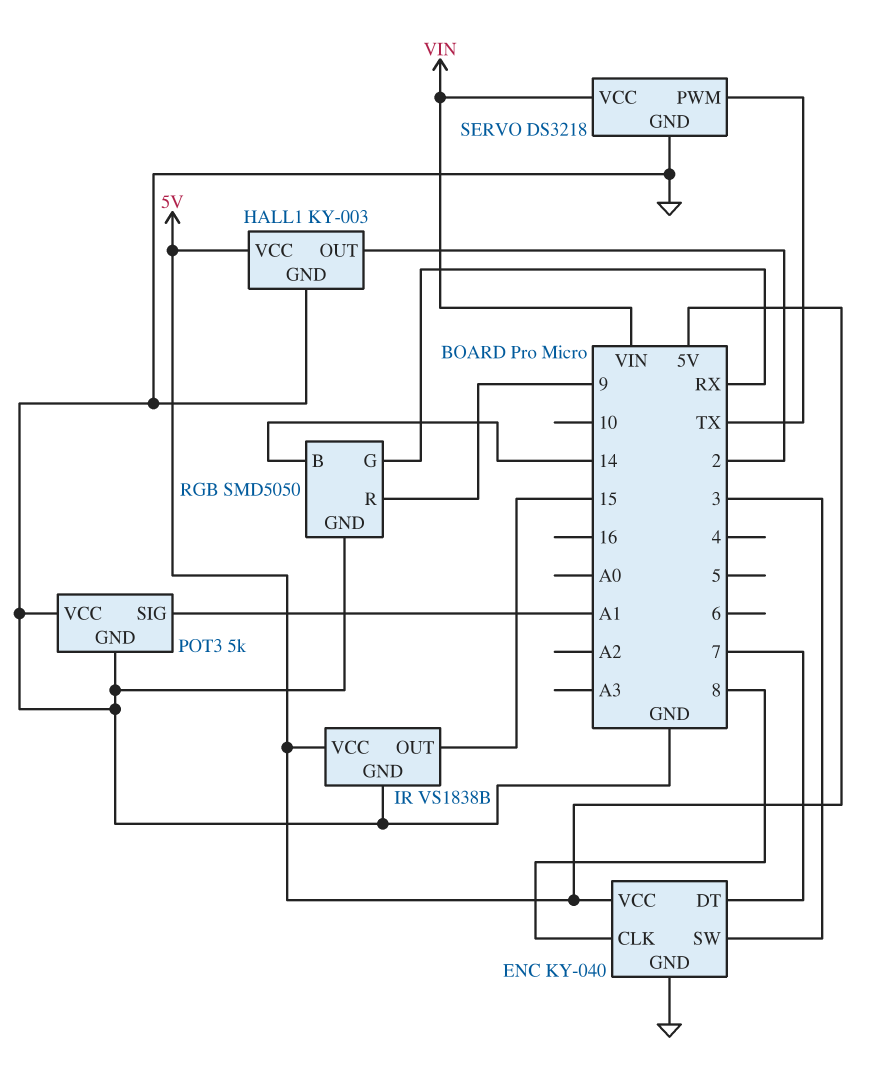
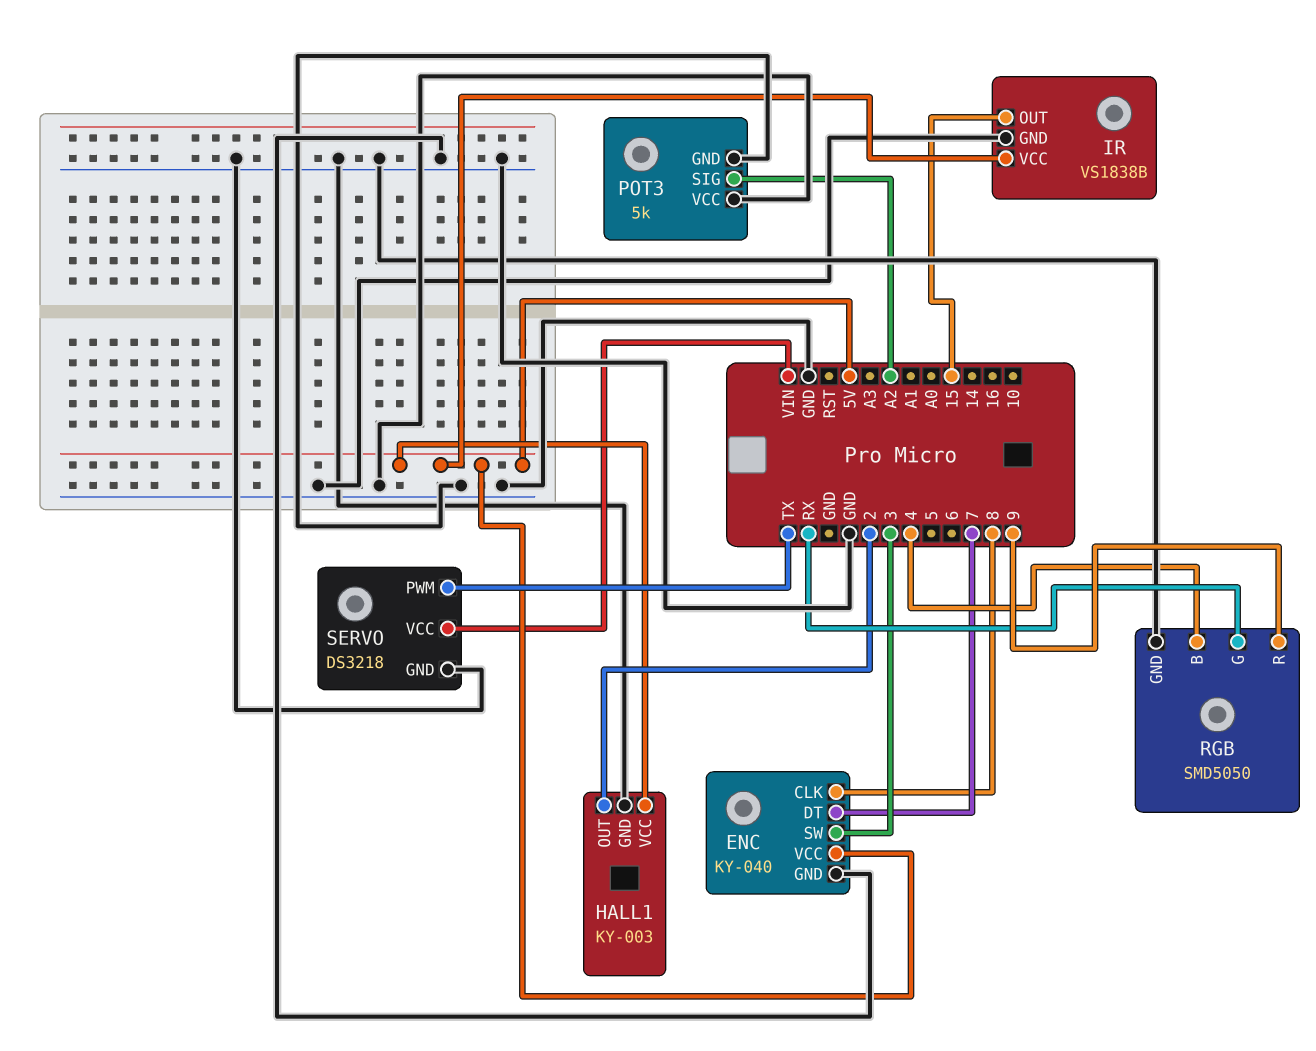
POT3 pin SIG: A1 -> A2
RGB pin B: 14 -> 4

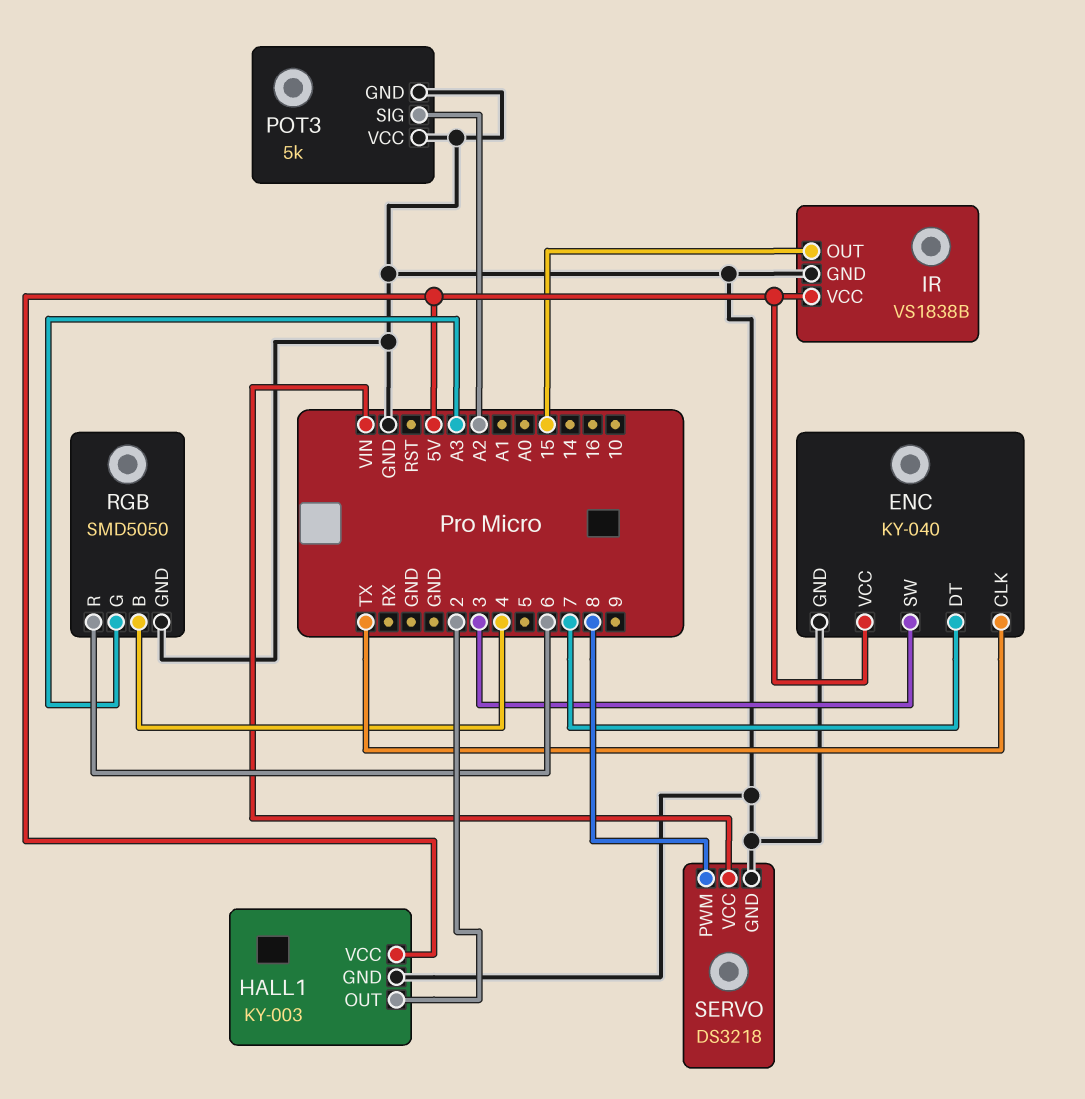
ENC pin CLK: 8 -> TX
RGB pin G: RX -> A3
RGB pin R: 9 -> 6
SERVO pin PWM: TX -> 8

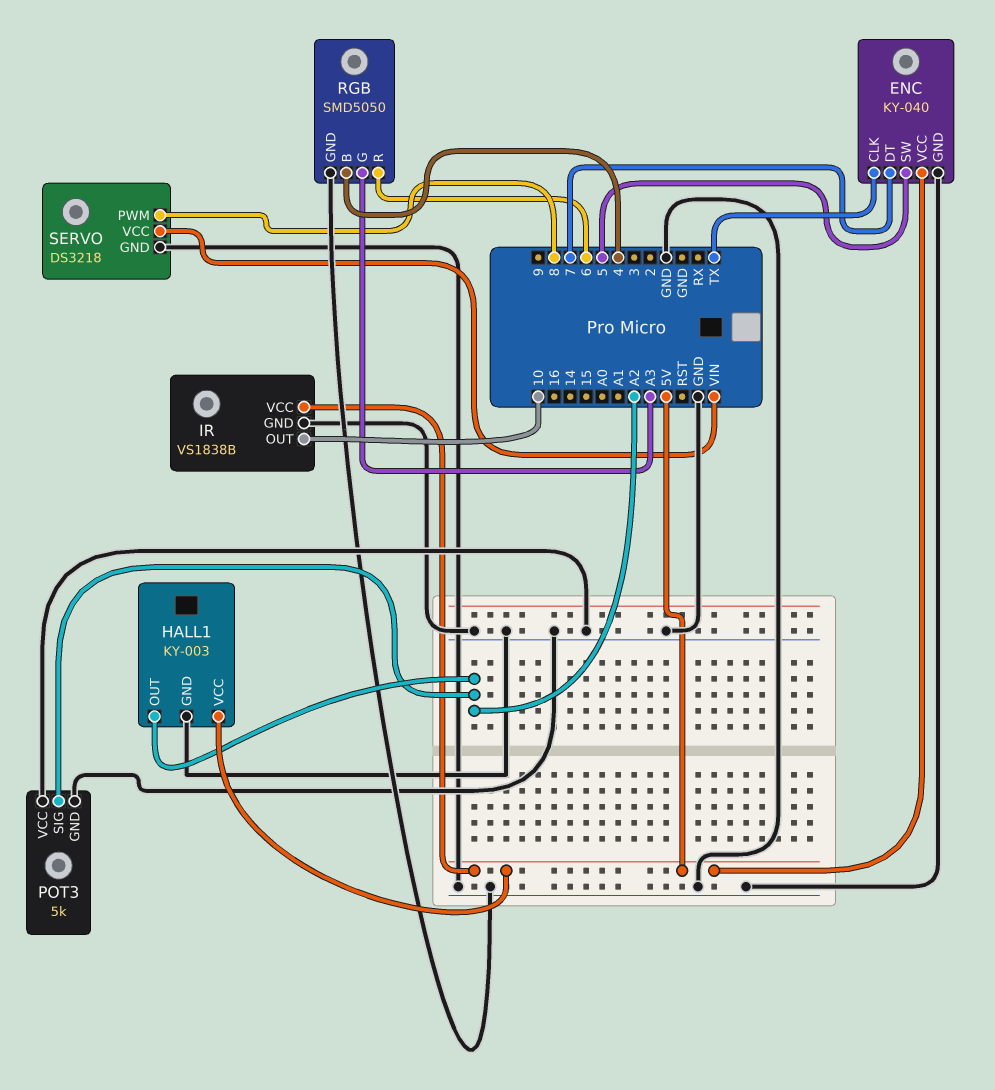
ENC pin SW: 3 -> 5
HALL1 pin OUT: 2 -> A2
IR pin OUT: 15 -> 10

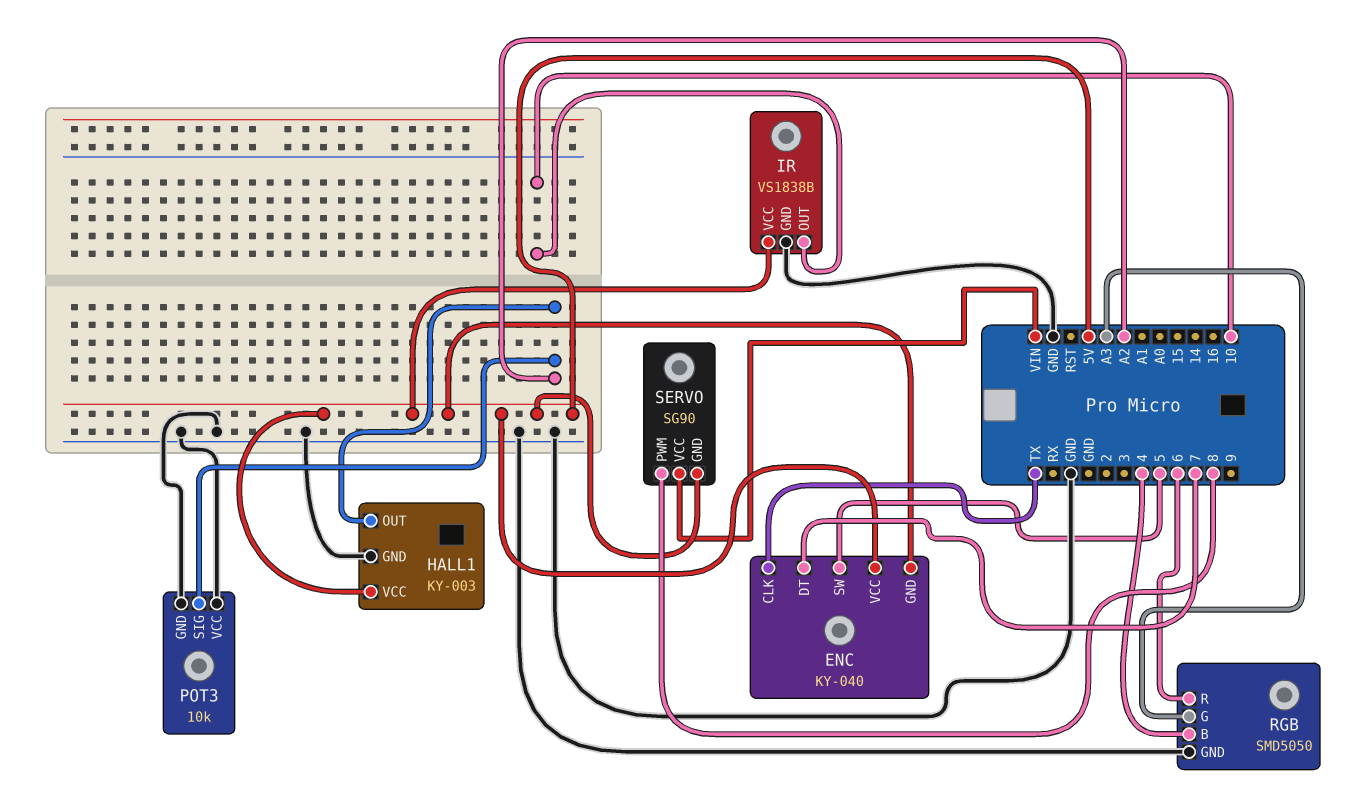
ENC pin GND: GND -> 5V
POT3: 5k -> 10k
SERVO: DS3218 -> SG90
SERVO pin GND: GND -> 5V

